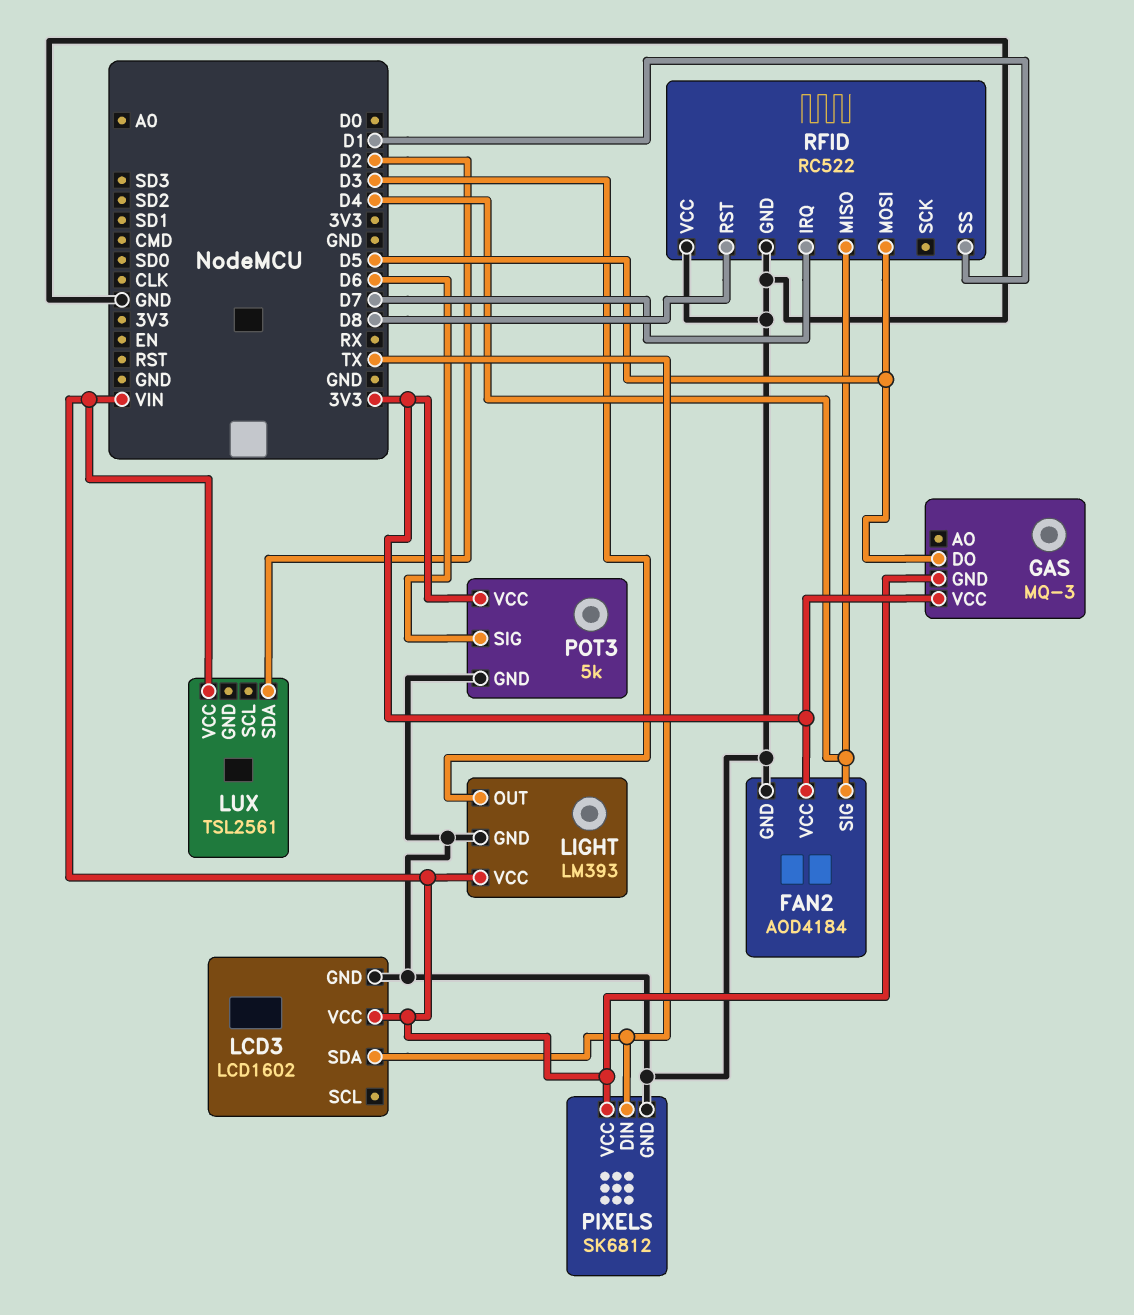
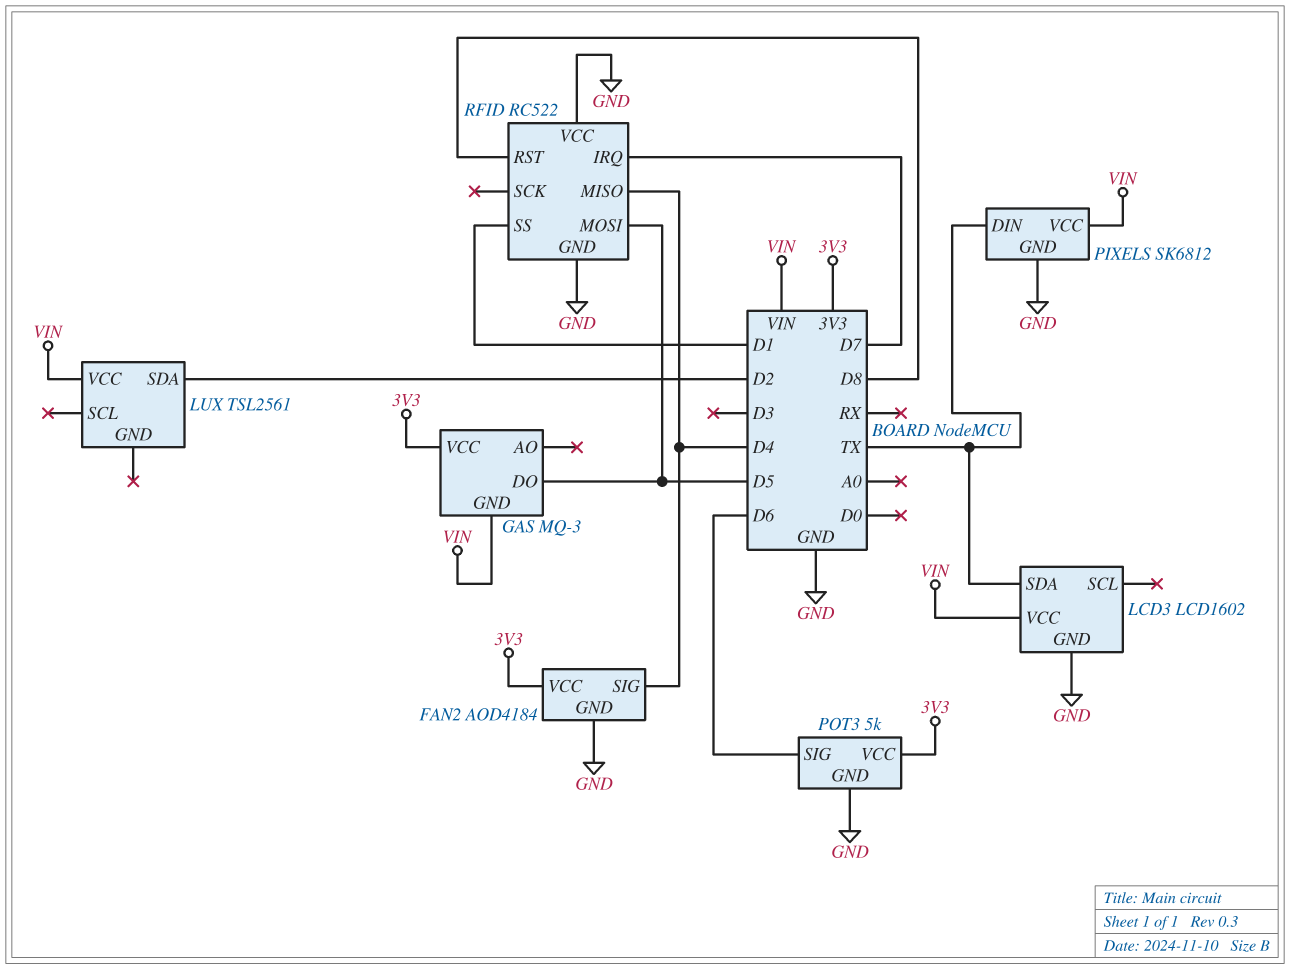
LIGHT: LM393 -> none
LIGHT pin GND: GND -> none
LIGHT pin OUT: D3 -> none
LIGHT pin VCC: VIN -> none

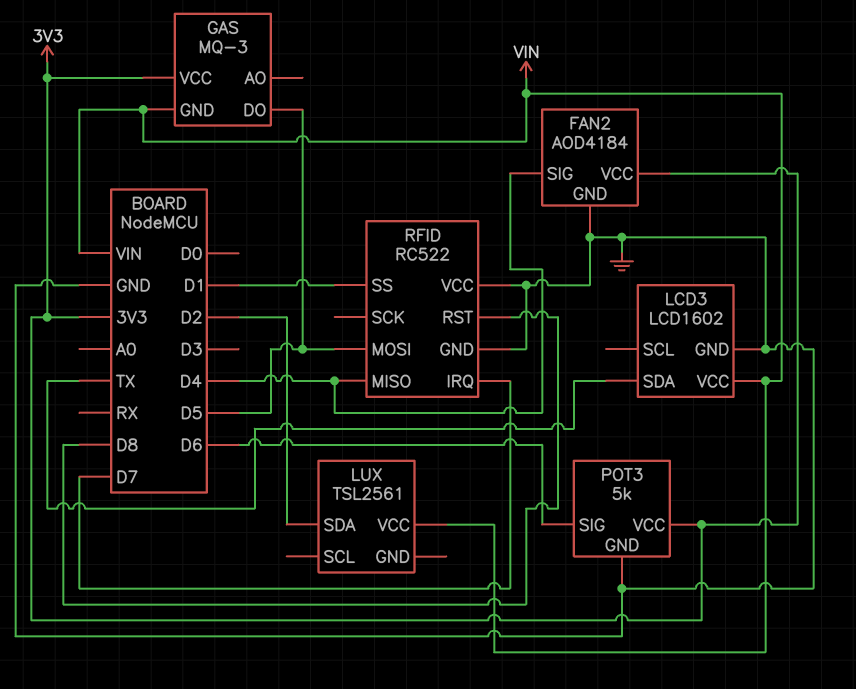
PIXELS: SK6812 -> none
PIXELS pin DIN: TX -> none
PIXELS pin GND: GND -> none
PIXELS pin VCC: VIN -> none

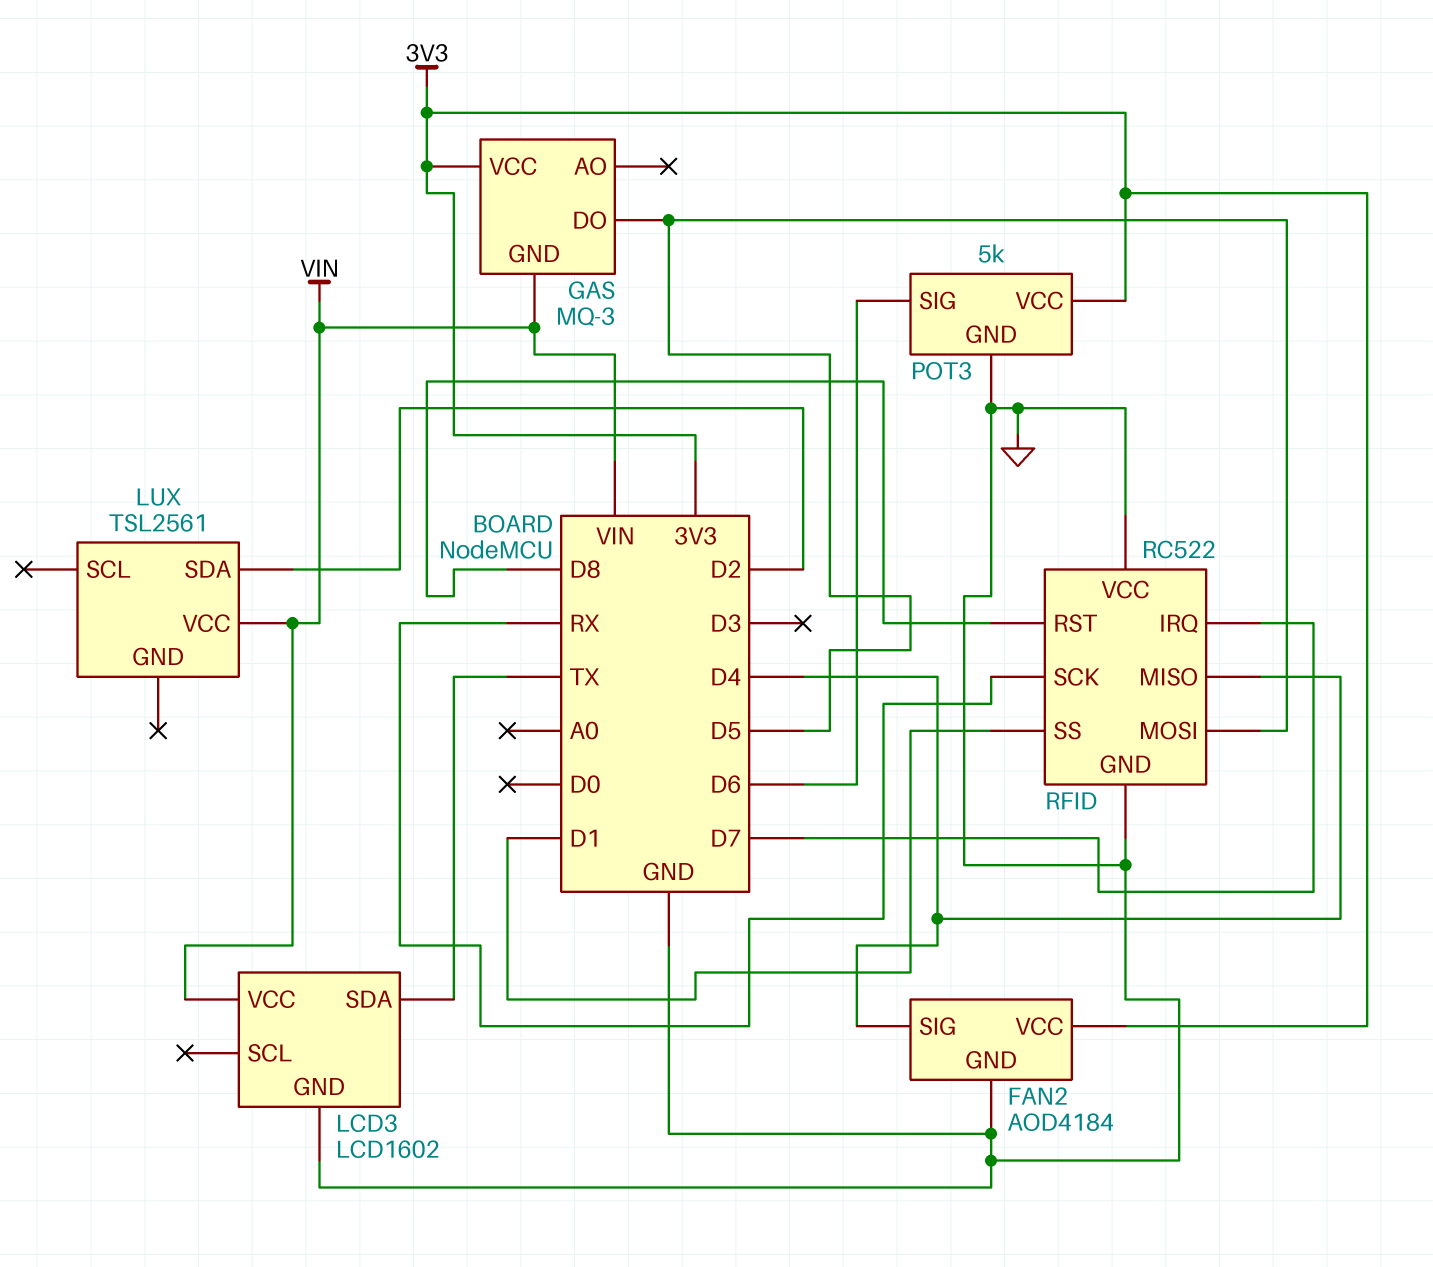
RFID pin SCK: none -> RX

